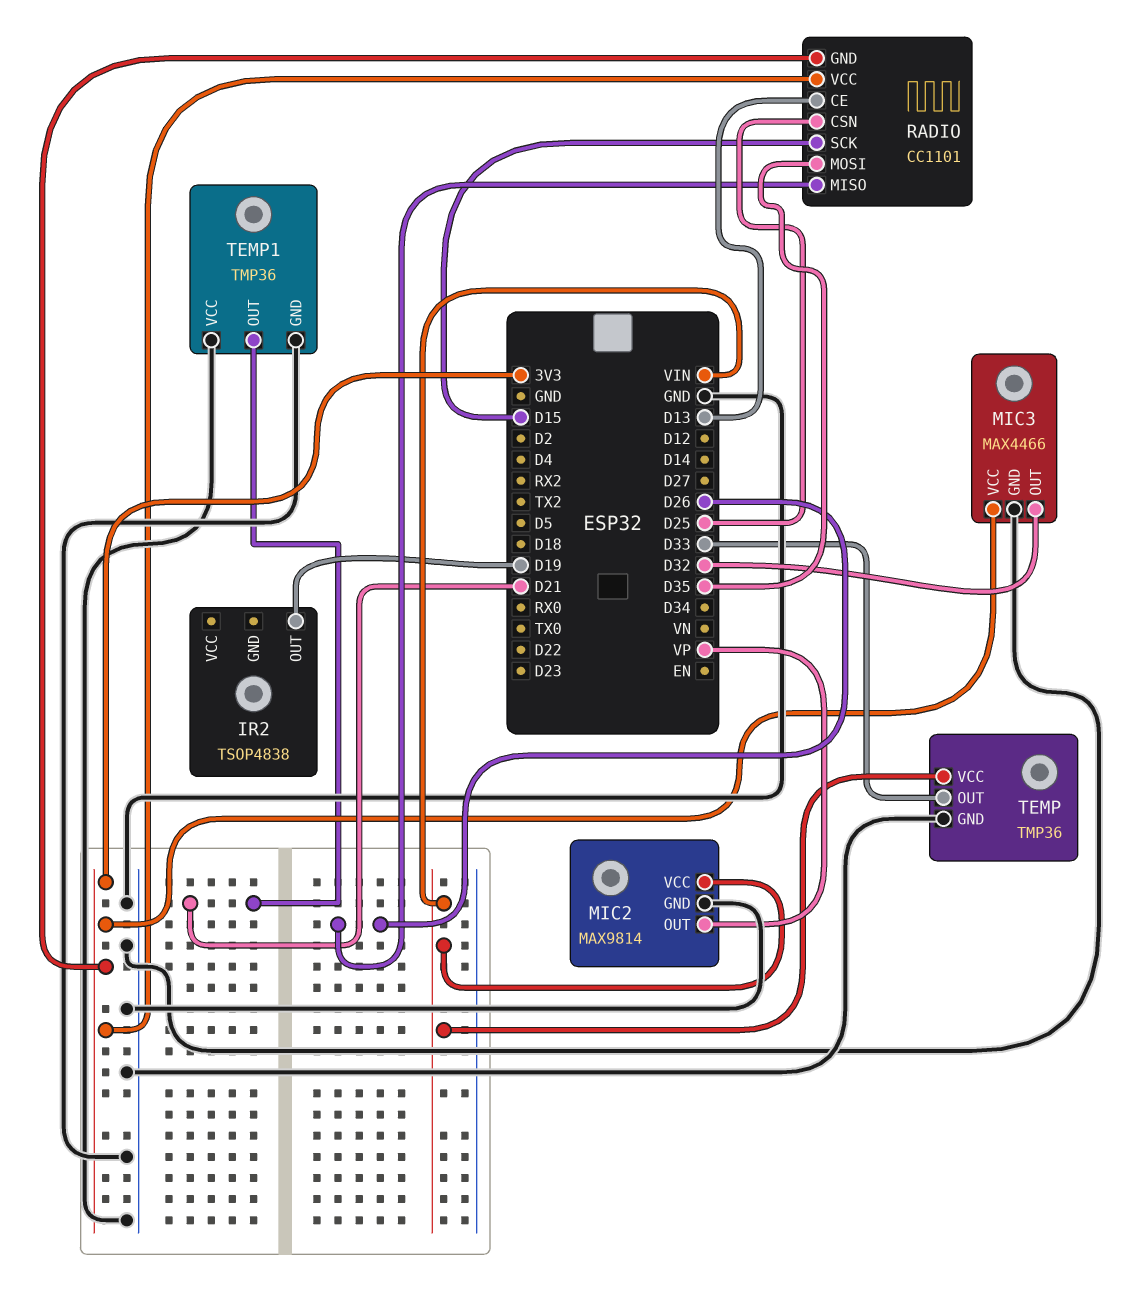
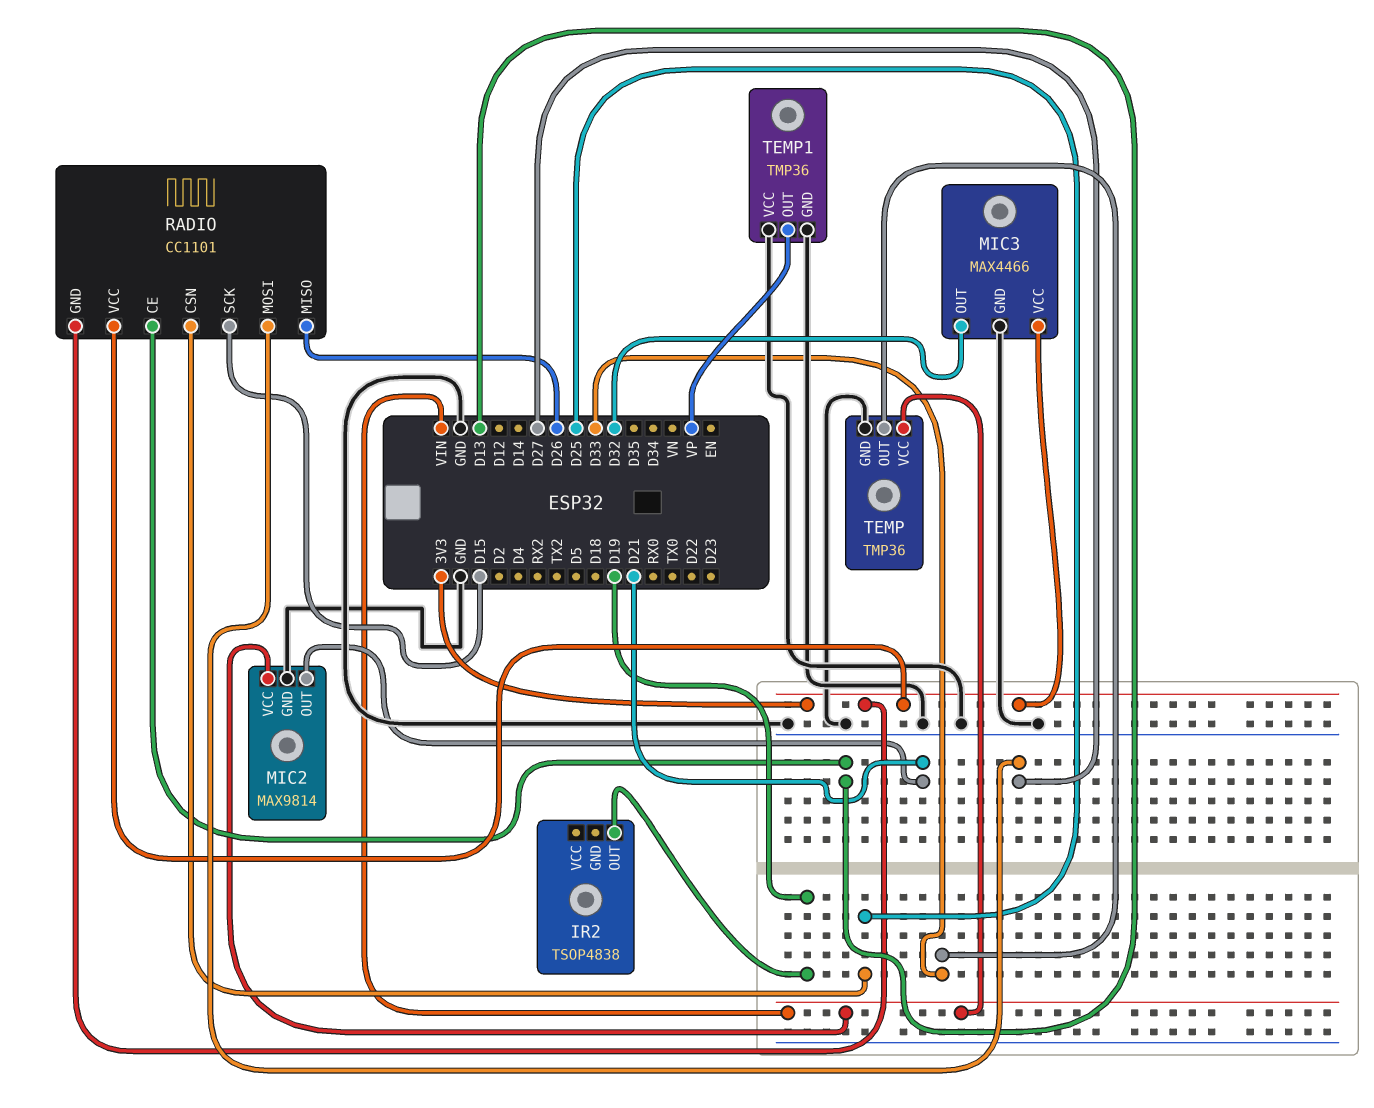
MIC2 pin OUT: VP -> D21
RADIO pin MOSI: D35 -> D27
TEMP1 pin OUT: D21 -> VP

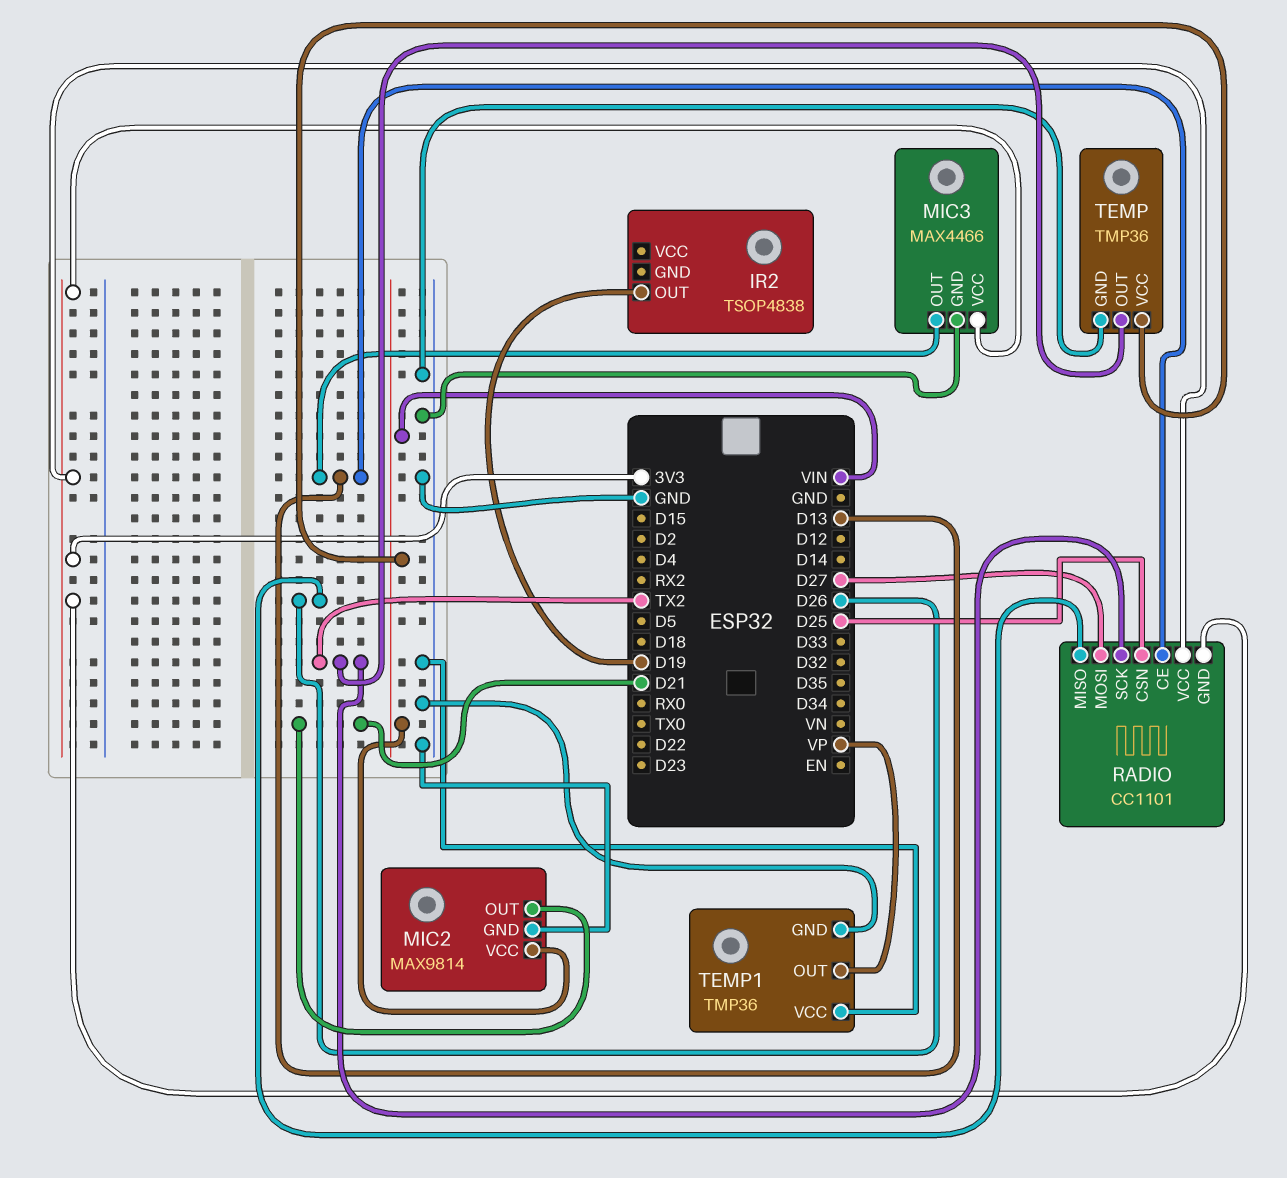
MIC3 pin OUT: D32 -> D13
RADIO pin SCK: D15 -> TX2
TEMP pin OUT: D33 -> TX2

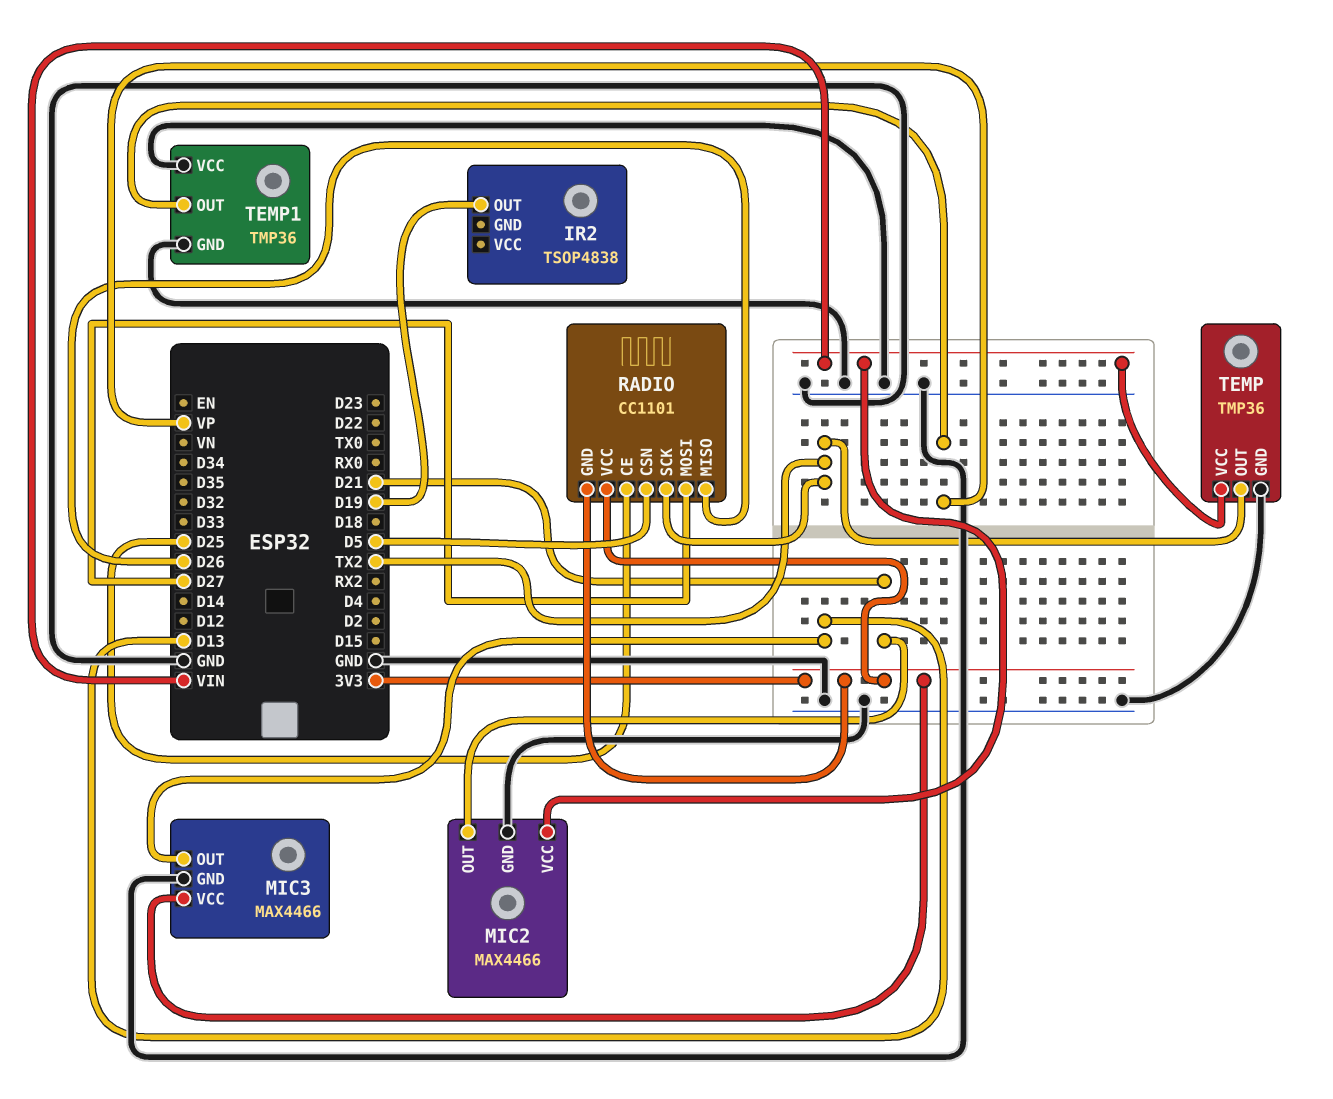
MIC2: MAX9814 -> MAX4466
RADIO pin CE: D13 -> D25
RADIO pin CSN: D25 -> D5

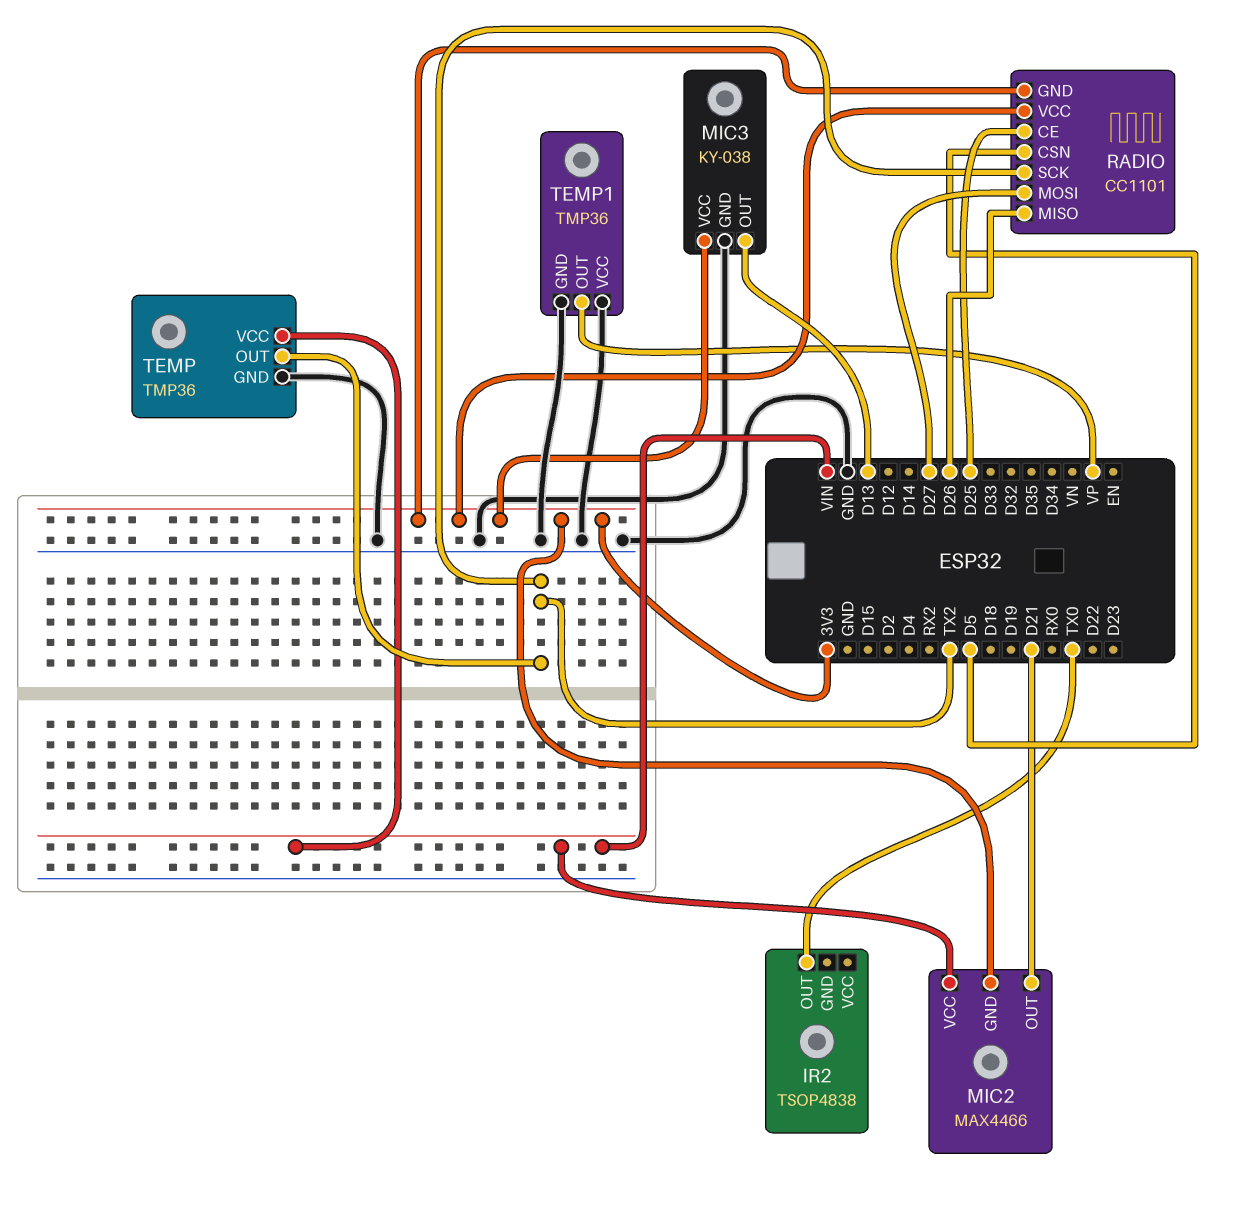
IR2 pin OUT: D19 -> TX0
MIC2 pin GND: GND -> 3V3
MIC3: MAX4466 -> KY-038

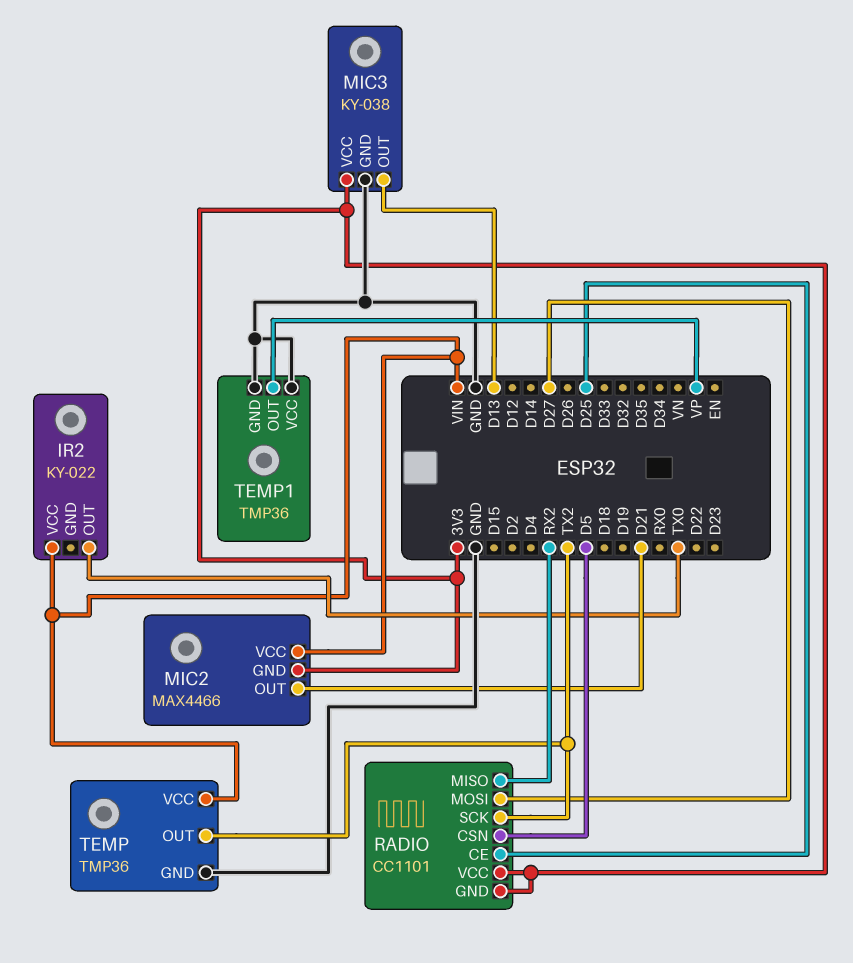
IR2: TSOP4838 -> KY-022
IR2 pin VCC: none -> VIN
RADIO pin MISO: D26 -> RX2

